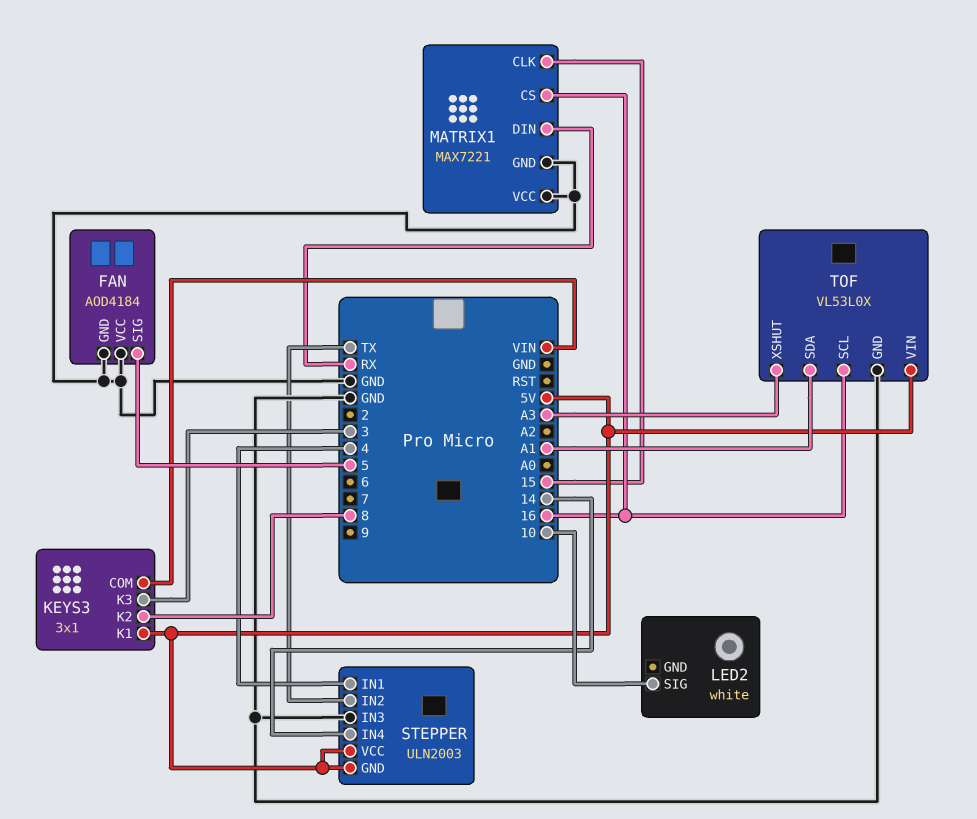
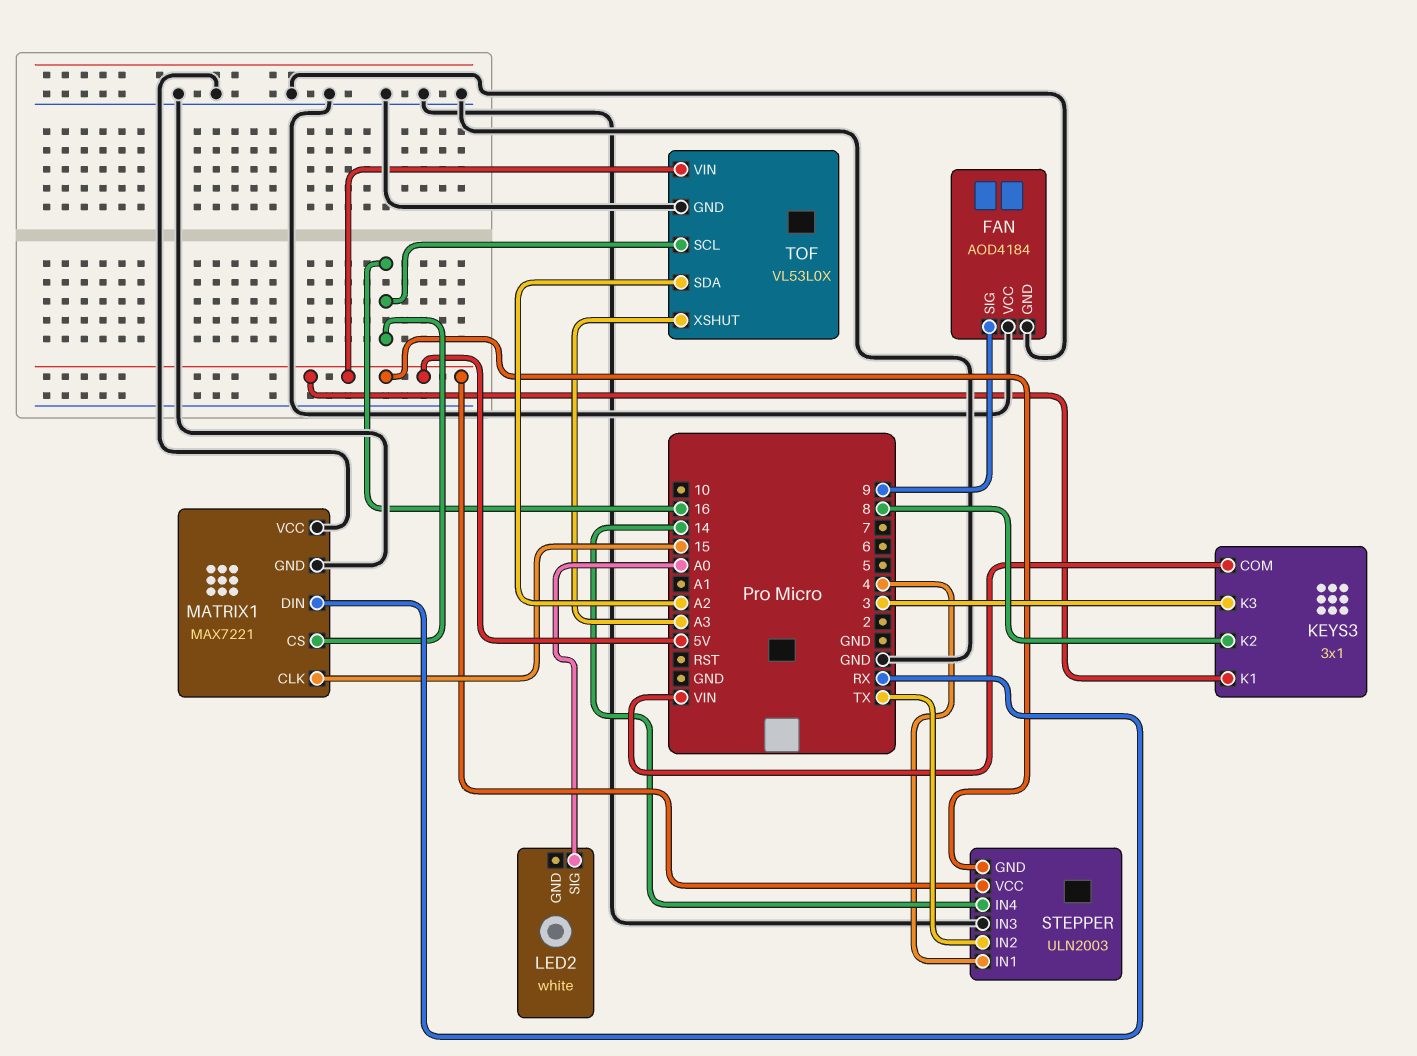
FAN pin SIG: 5 -> 9
LED2 pin SIG: 10 -> A0
TOF pin SDA: A1 -> A2

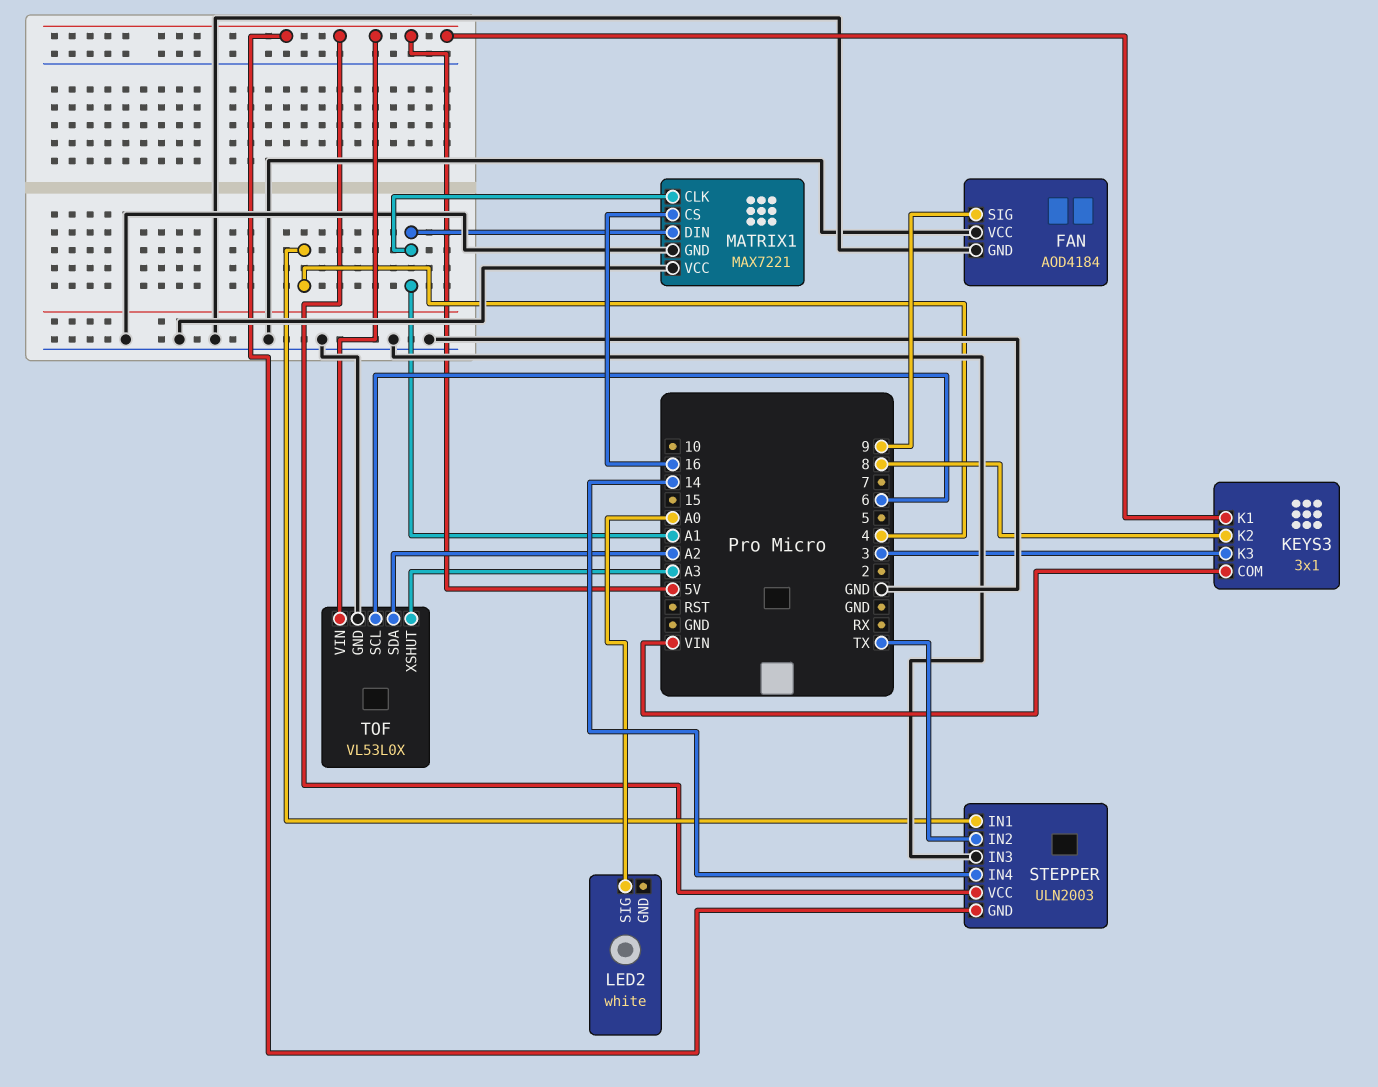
MATRIX1 pin CLK: 15 -> A1
MATRIX1 pin DIN: RX -> A1
TOF pin SCL: 16 -> 6

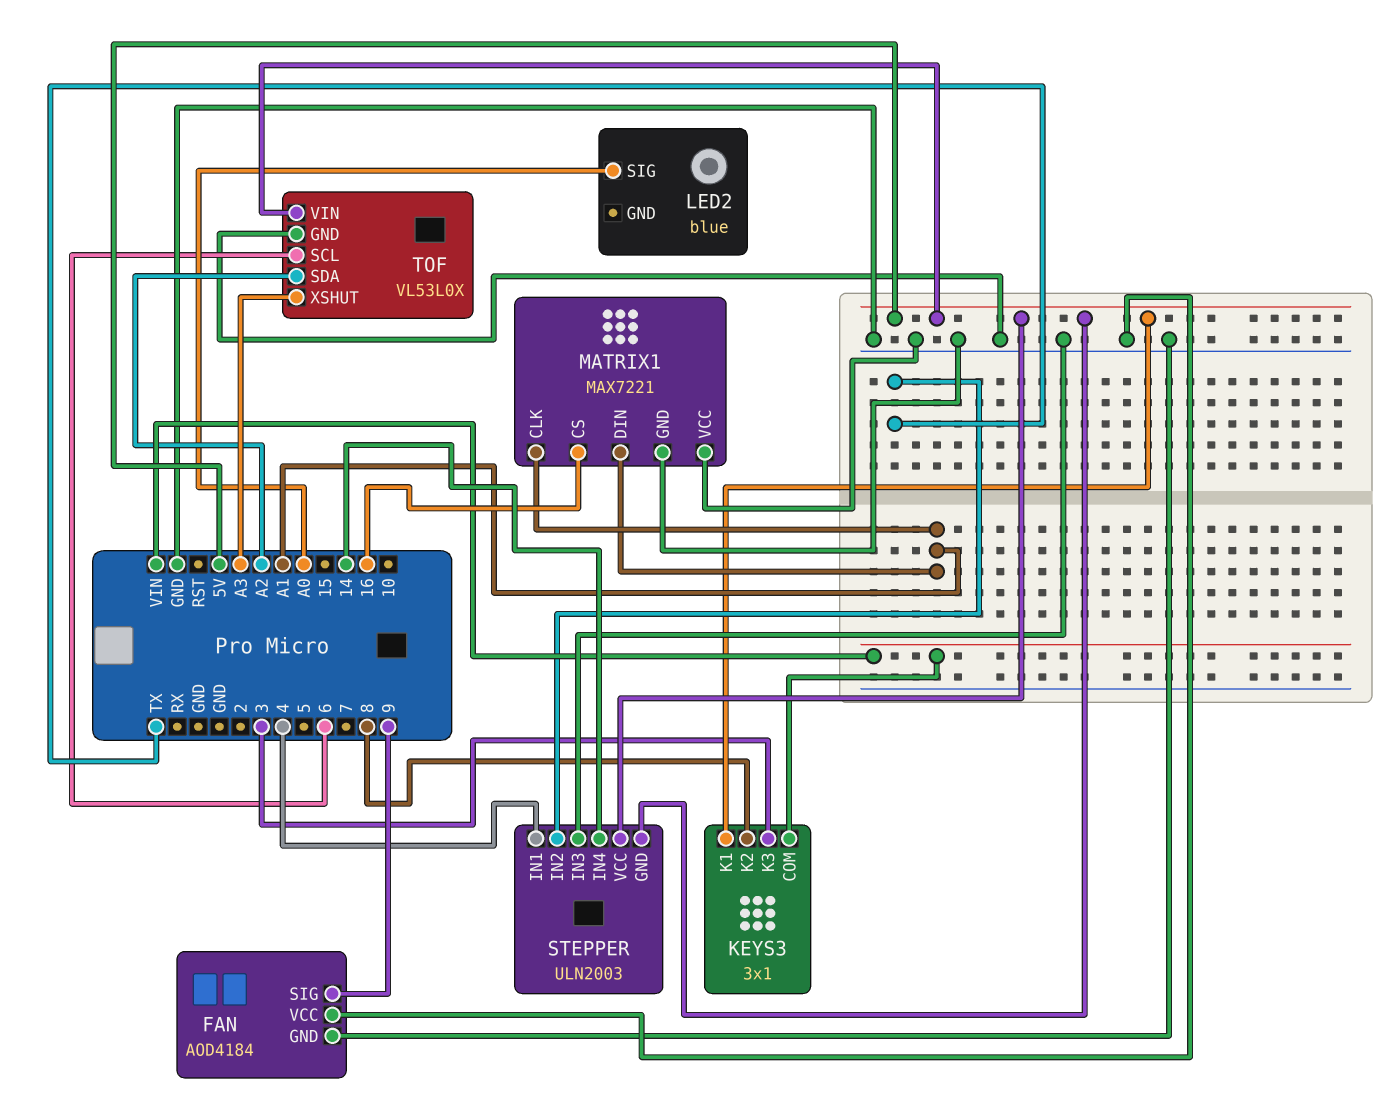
LED2: white -> blue

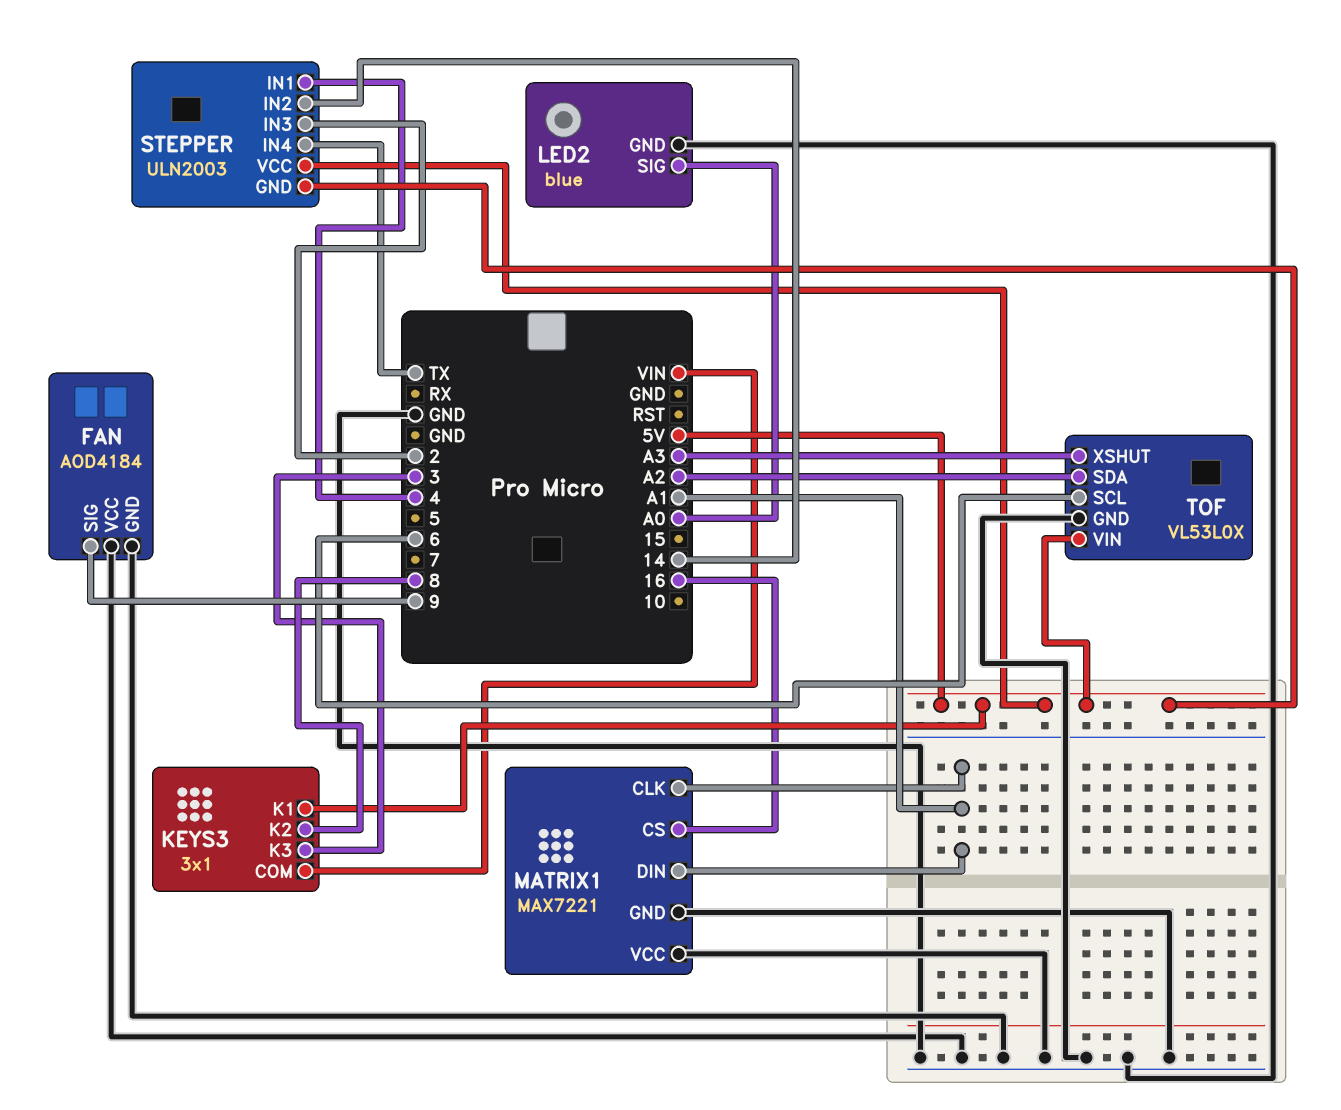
LED2 pin GND: none -> GND
STEPPER pin IN2: TX -> 14
STEPPER pin IN3: GND -> 2
STEPPER pin IN4: 14 -> TX

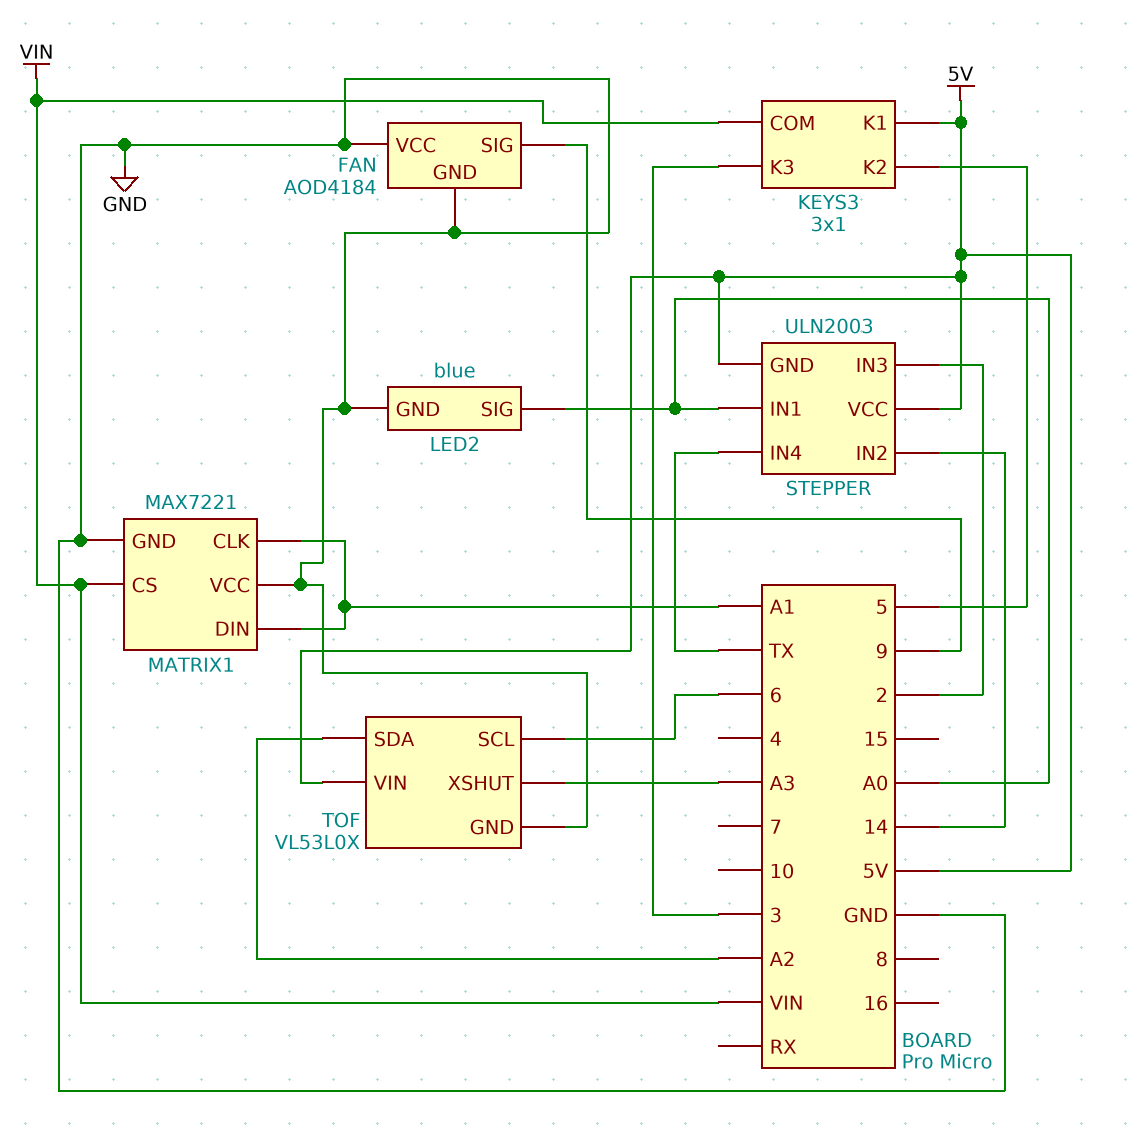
KEYS3 pin K2: 8 -> 5
MATRIX1 pin CS: 16 -> VIN
STEPPER pin IN1: 4 -> A0

